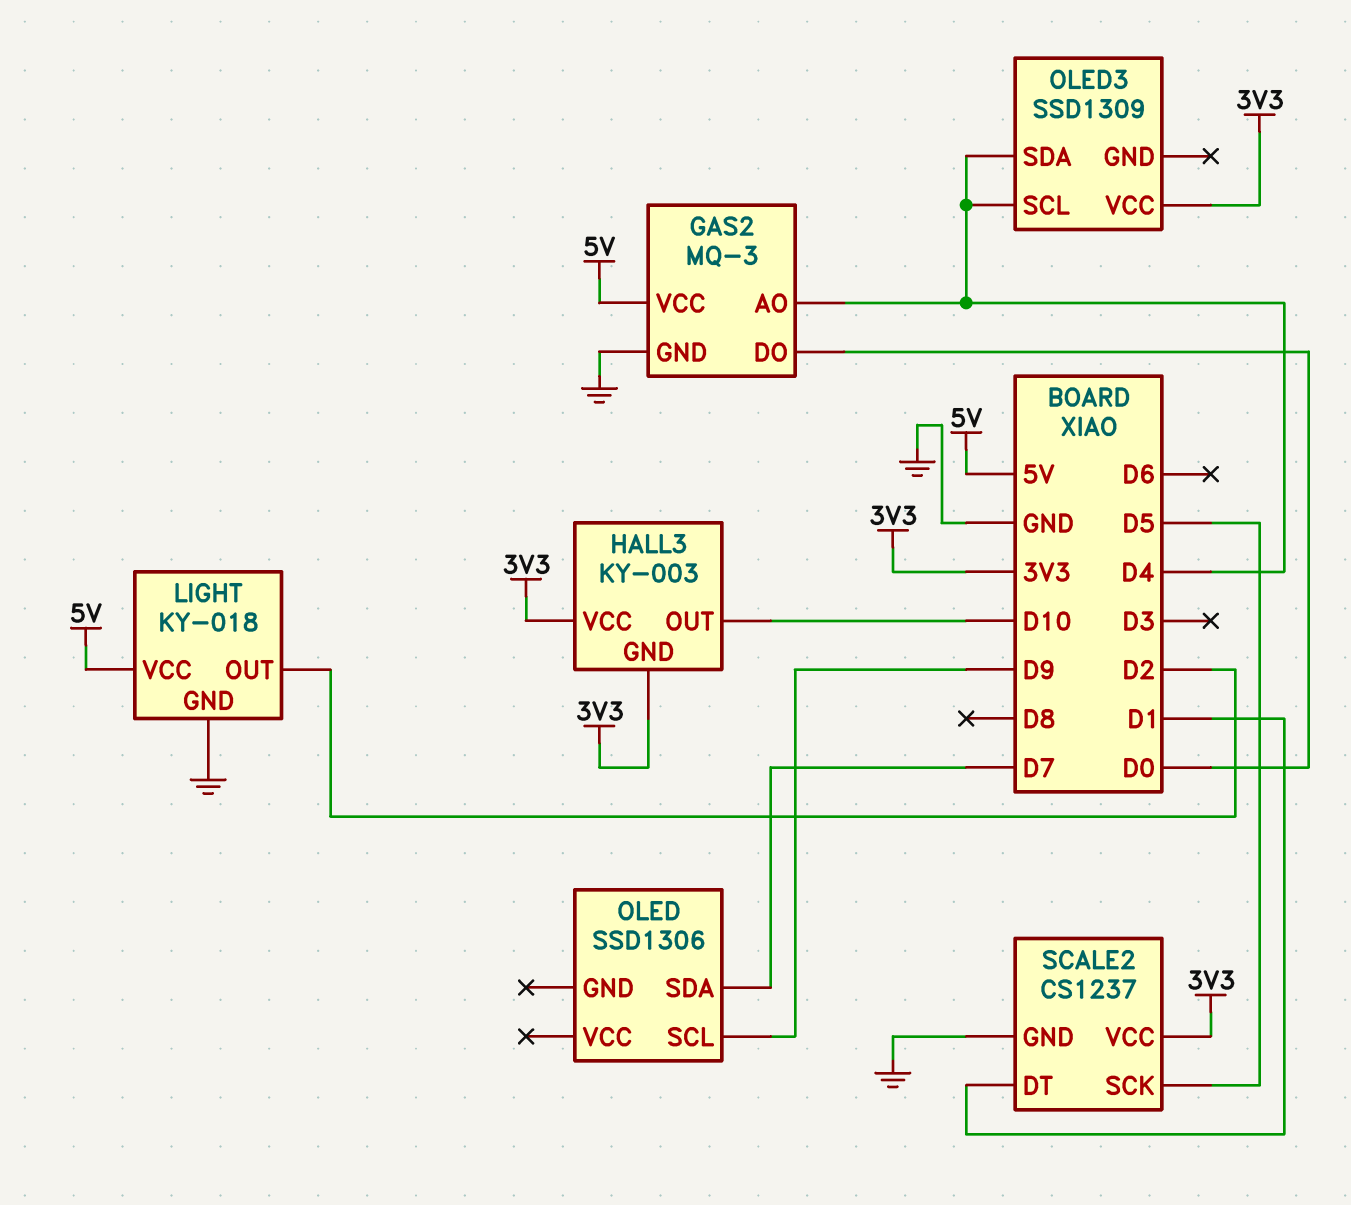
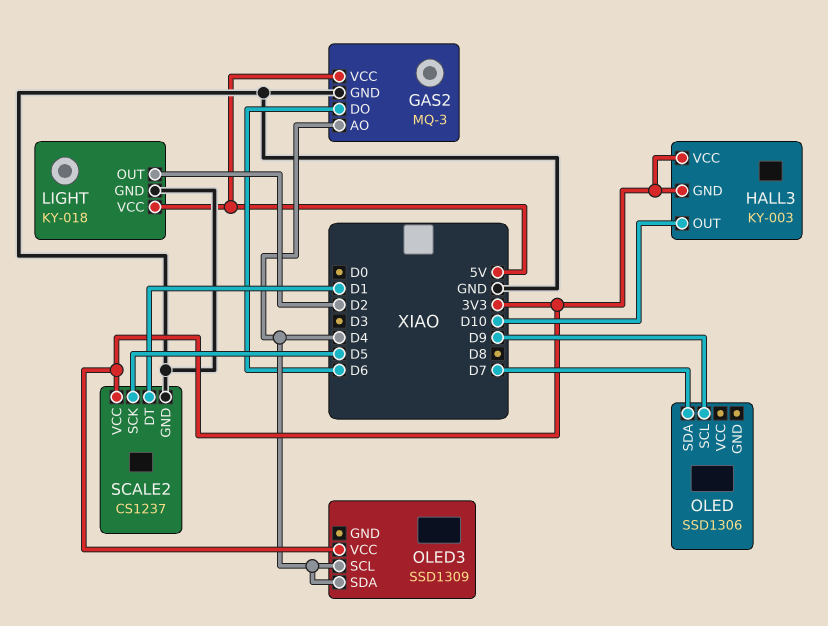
GAS2 pin DO: D0 -> D6

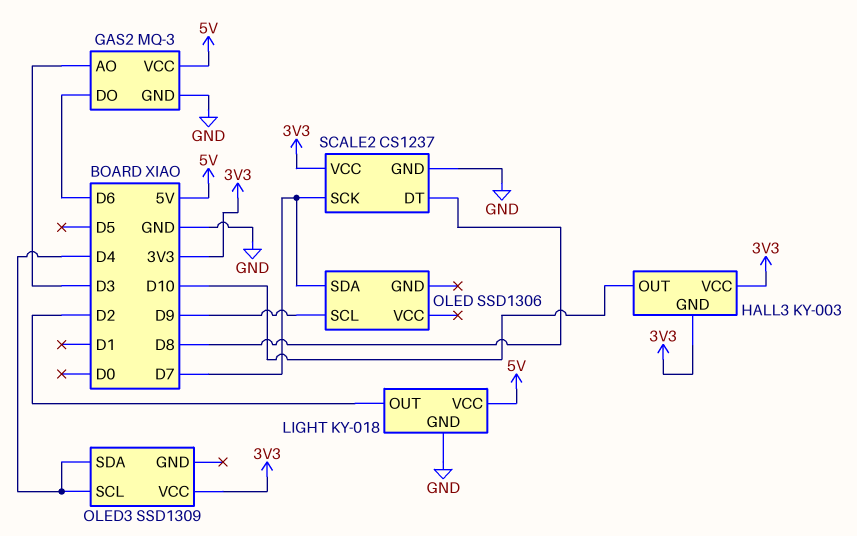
GAS2 pin AO: D4 -> D3
SCALE2 pin DT: D1 -> D8
SCALE2 pin SCK: D5 -> D7

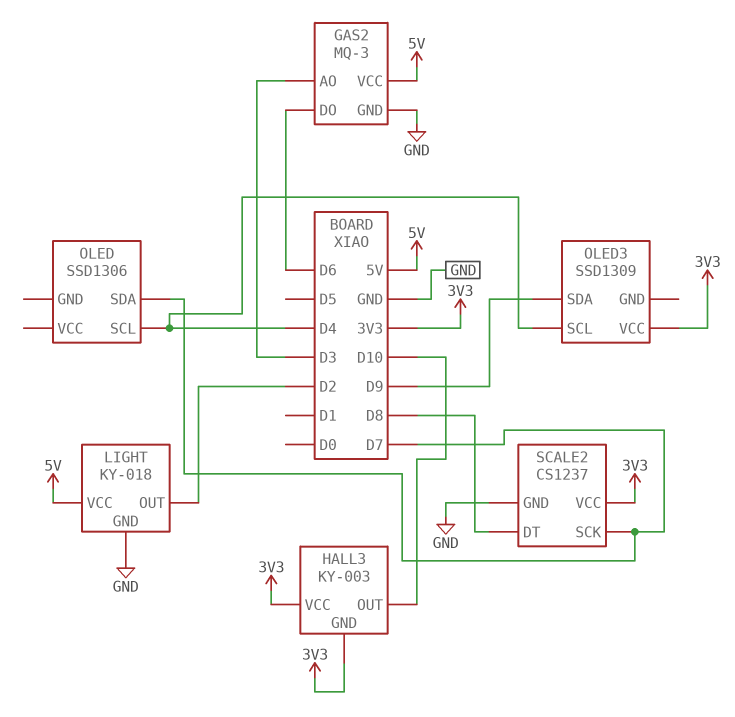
OLED pin SCL: D9 -> D4
OLED3 pin SDA: D4 -> D9

